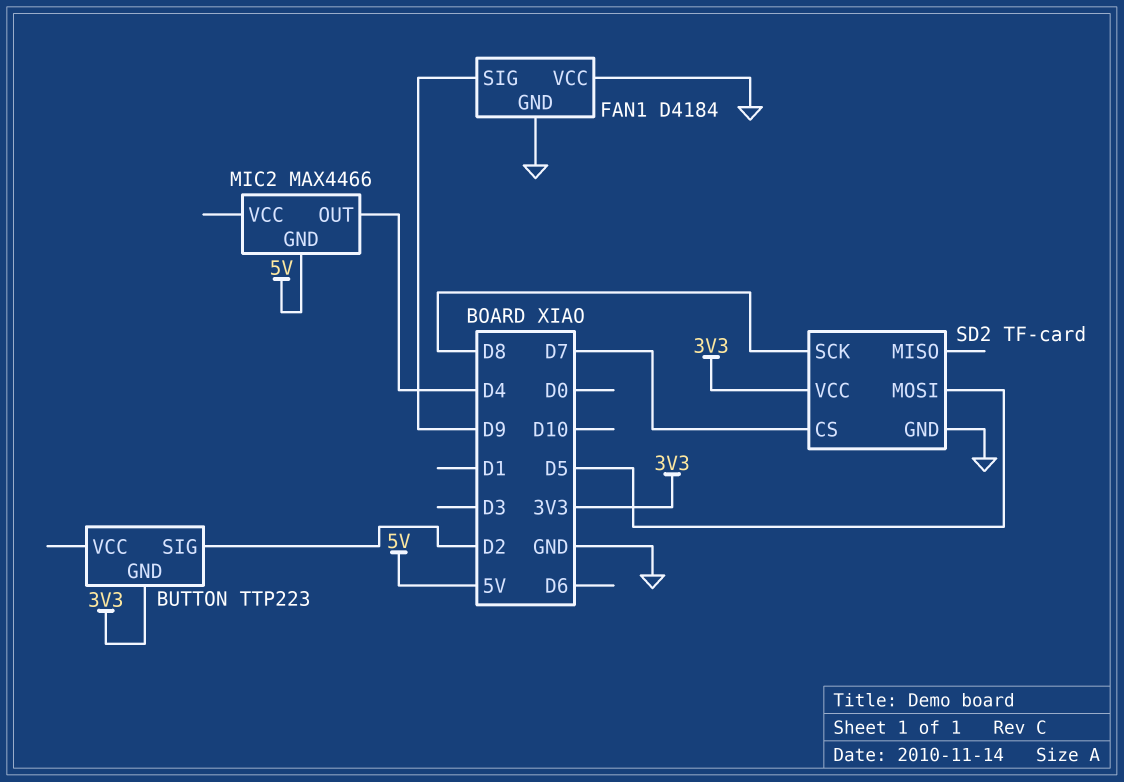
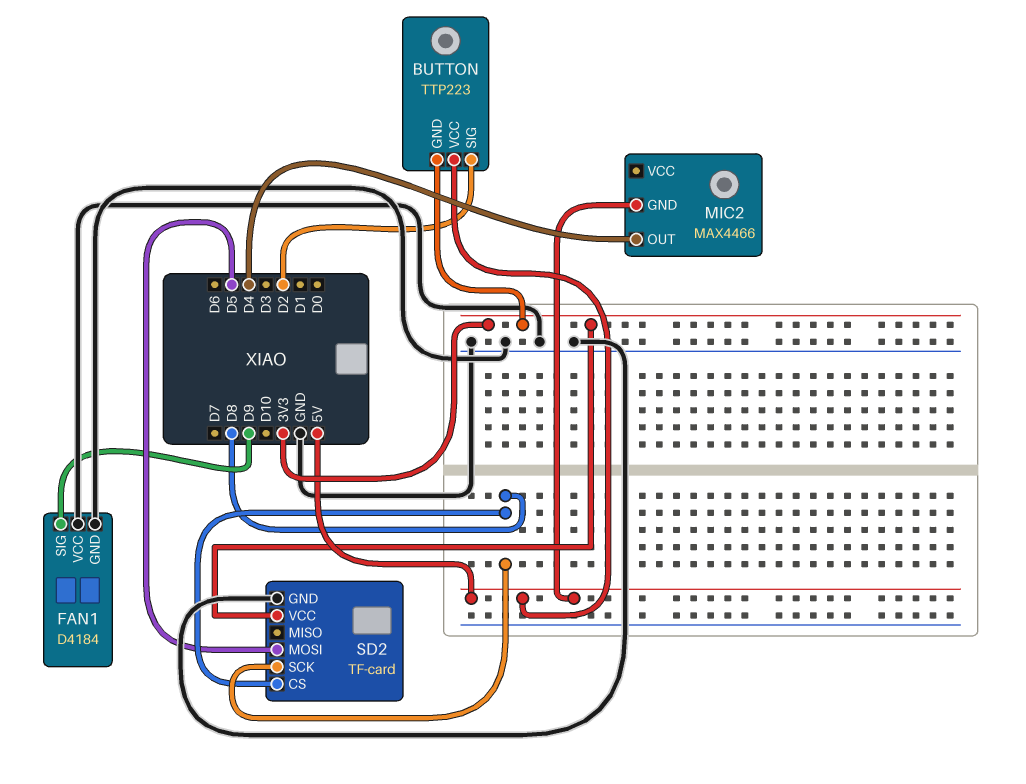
BUTTON pin VCC: none -> 5V
SD2 pin CS: D7 -> D8

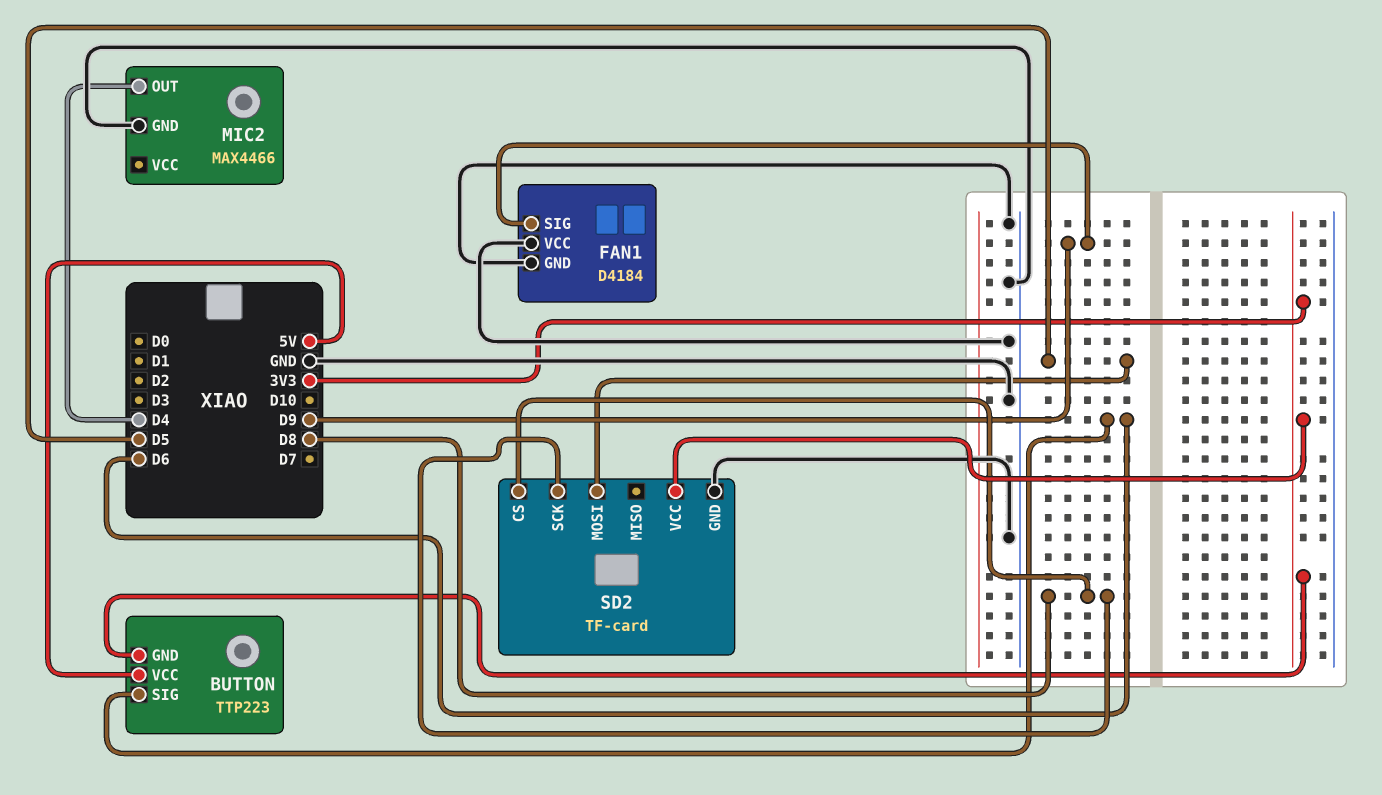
BUTTON pin SIG: D2 -> D6
MIC2 pin GND: 5V -> GND

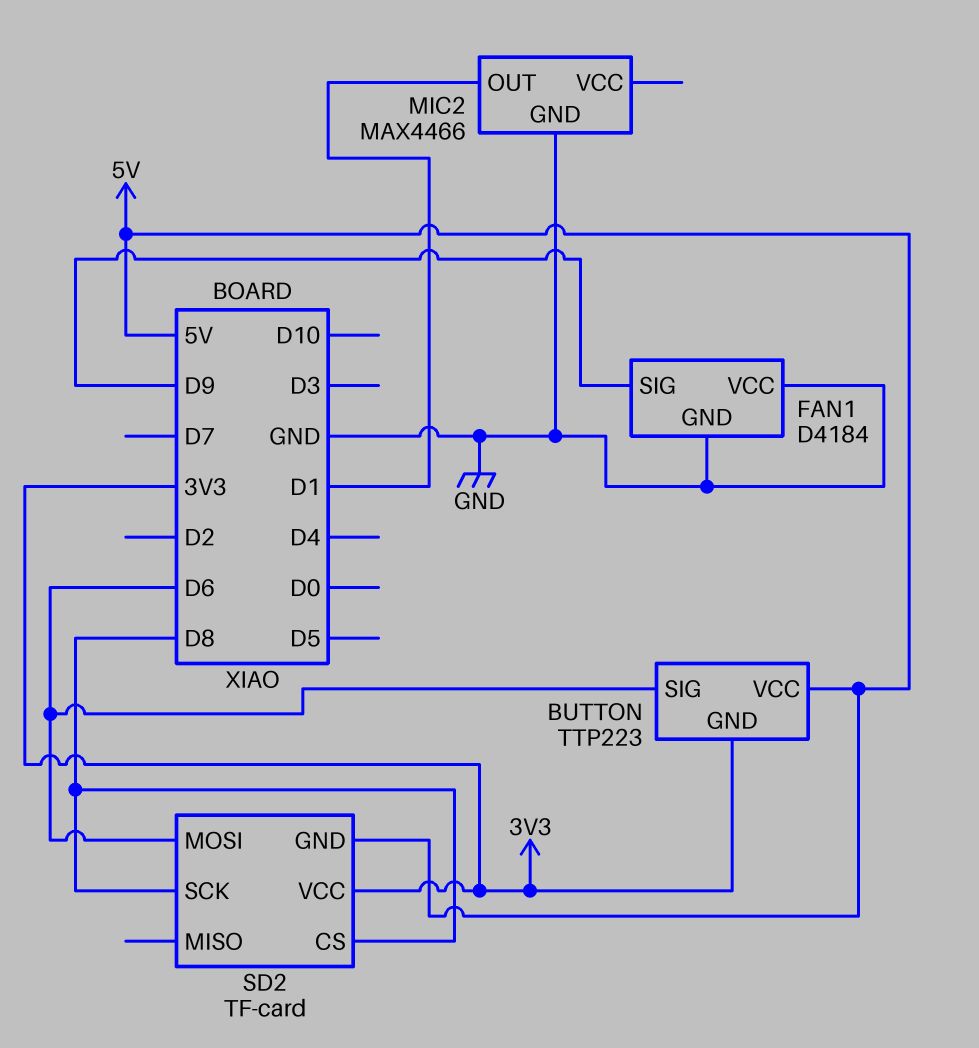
MIC2 pin OUT: D4 -> D1
SD2 pin GND: GND -> 5V
SD2 pin MOSI: D5 -> D6

